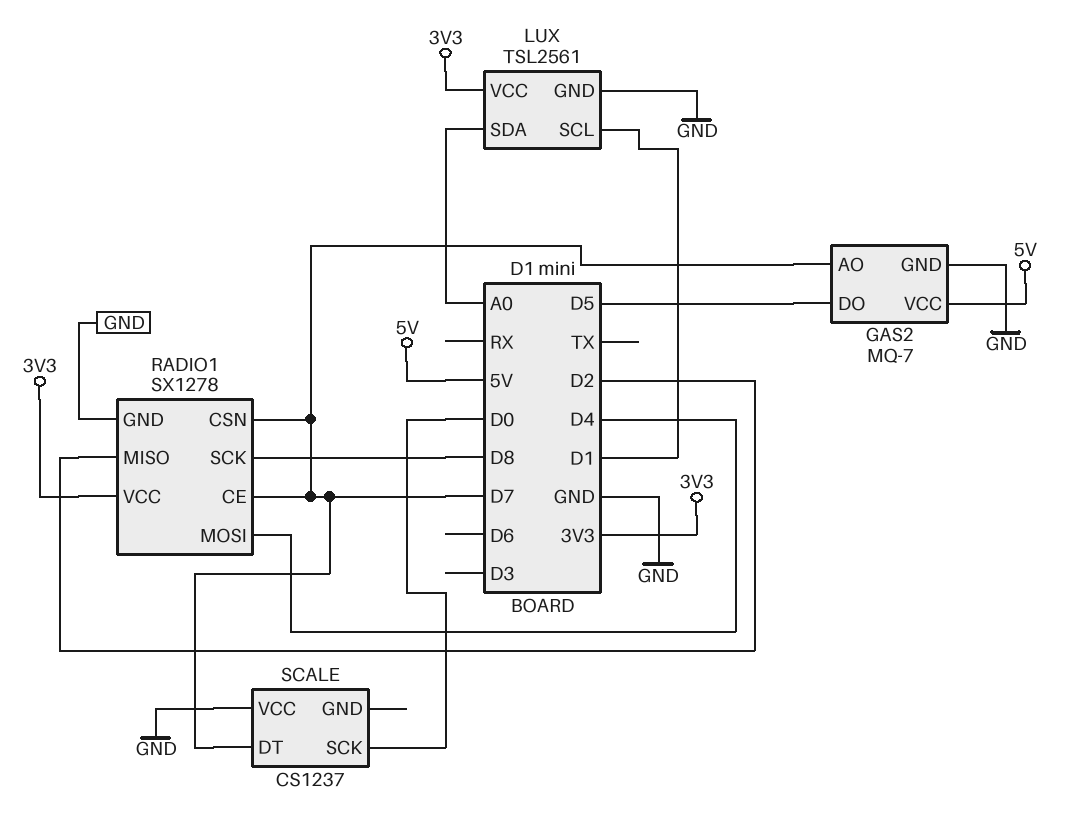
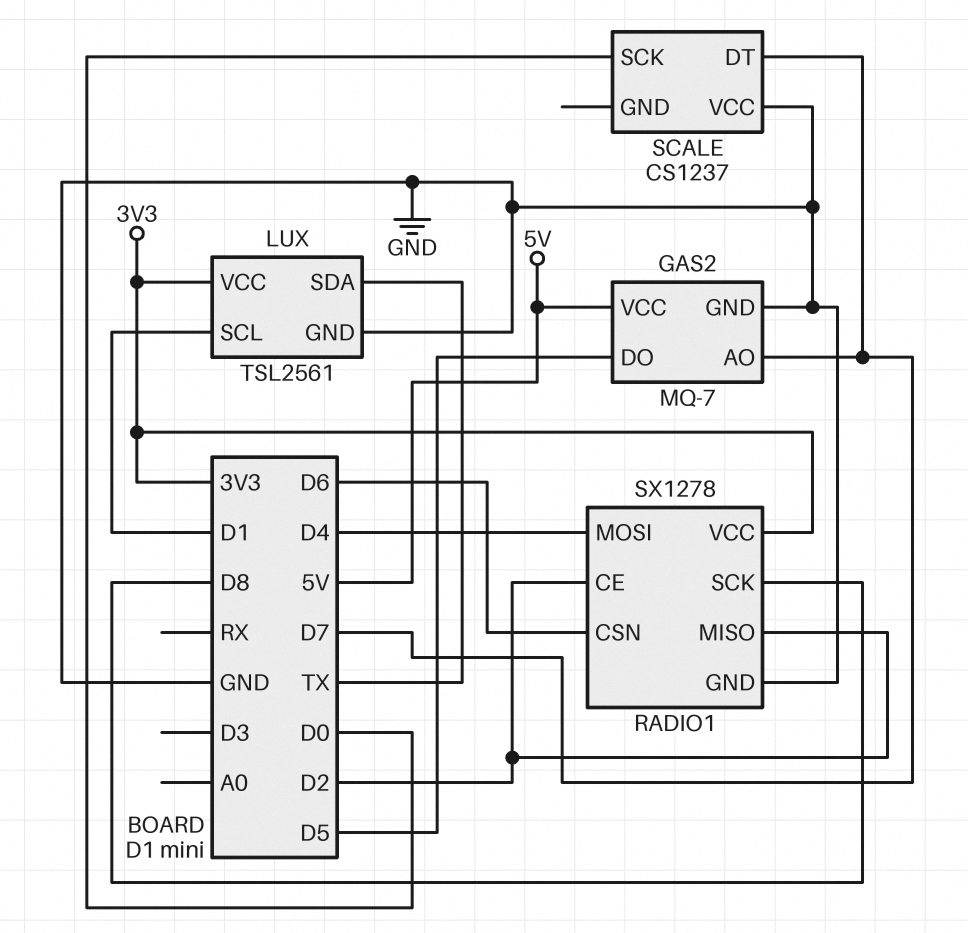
LUX pin SDA: A0 -> TX
RADIO1 pin CE: D7 -> D2
RADIO1 pin CSN: D7 -> D6

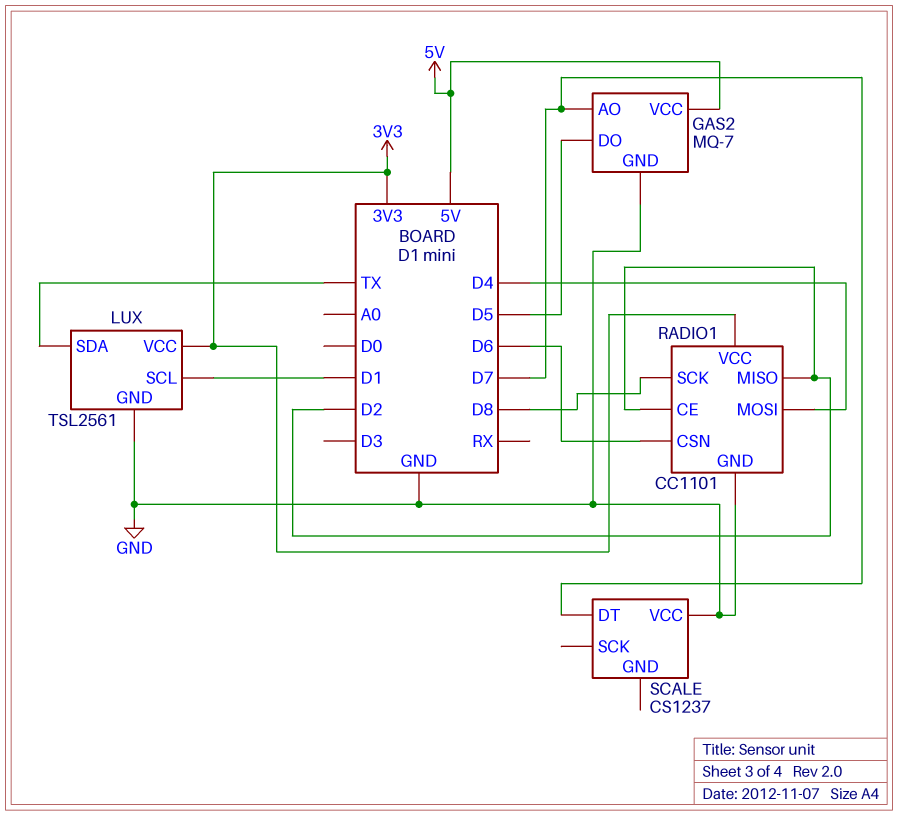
RADIO1: SX1278 -> CC1101
SCALE pin SCK: D0 -> none

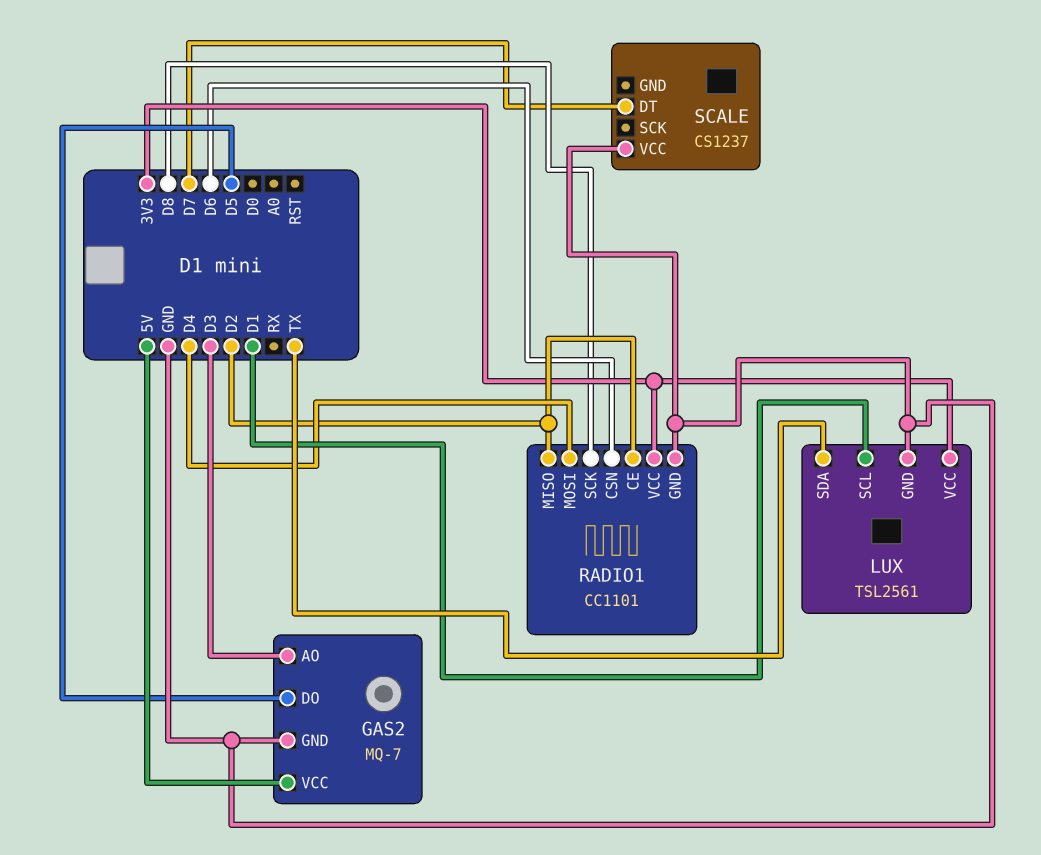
GAS2 pin AO: D7 -> D3

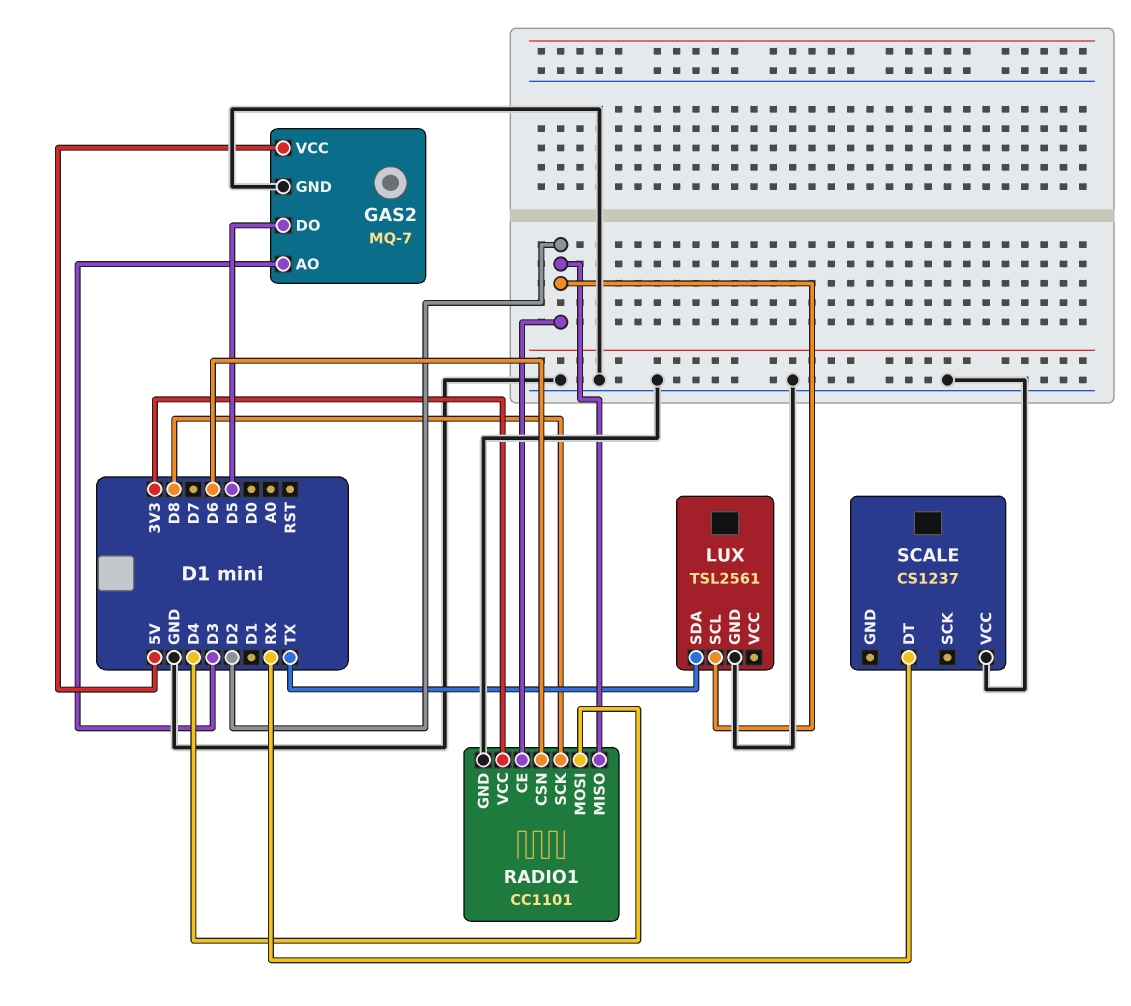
LUX pin SCL: D1 -> D2
LUX pin VCC: 3V3 -> none
SCALE pin DT: D7 -> RX

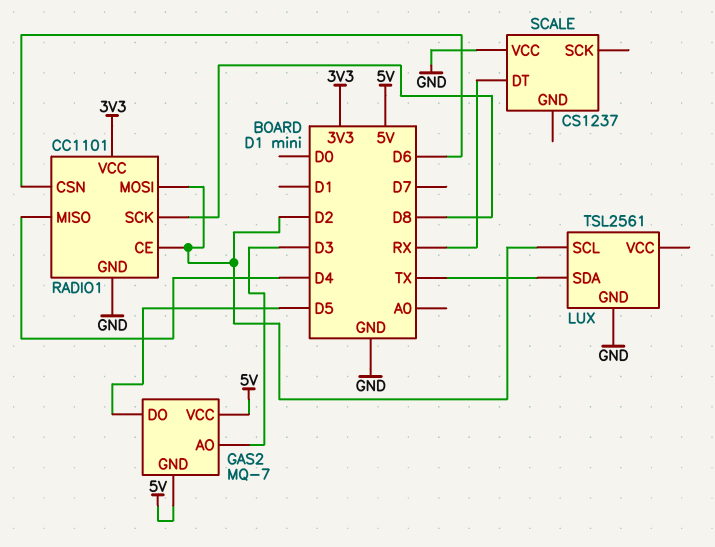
GAS2 pin GND: GND -> 5V
RADIO1 pin MISO: D2 -> D4
RADIO1 pin MOSI: D4 -> D2

